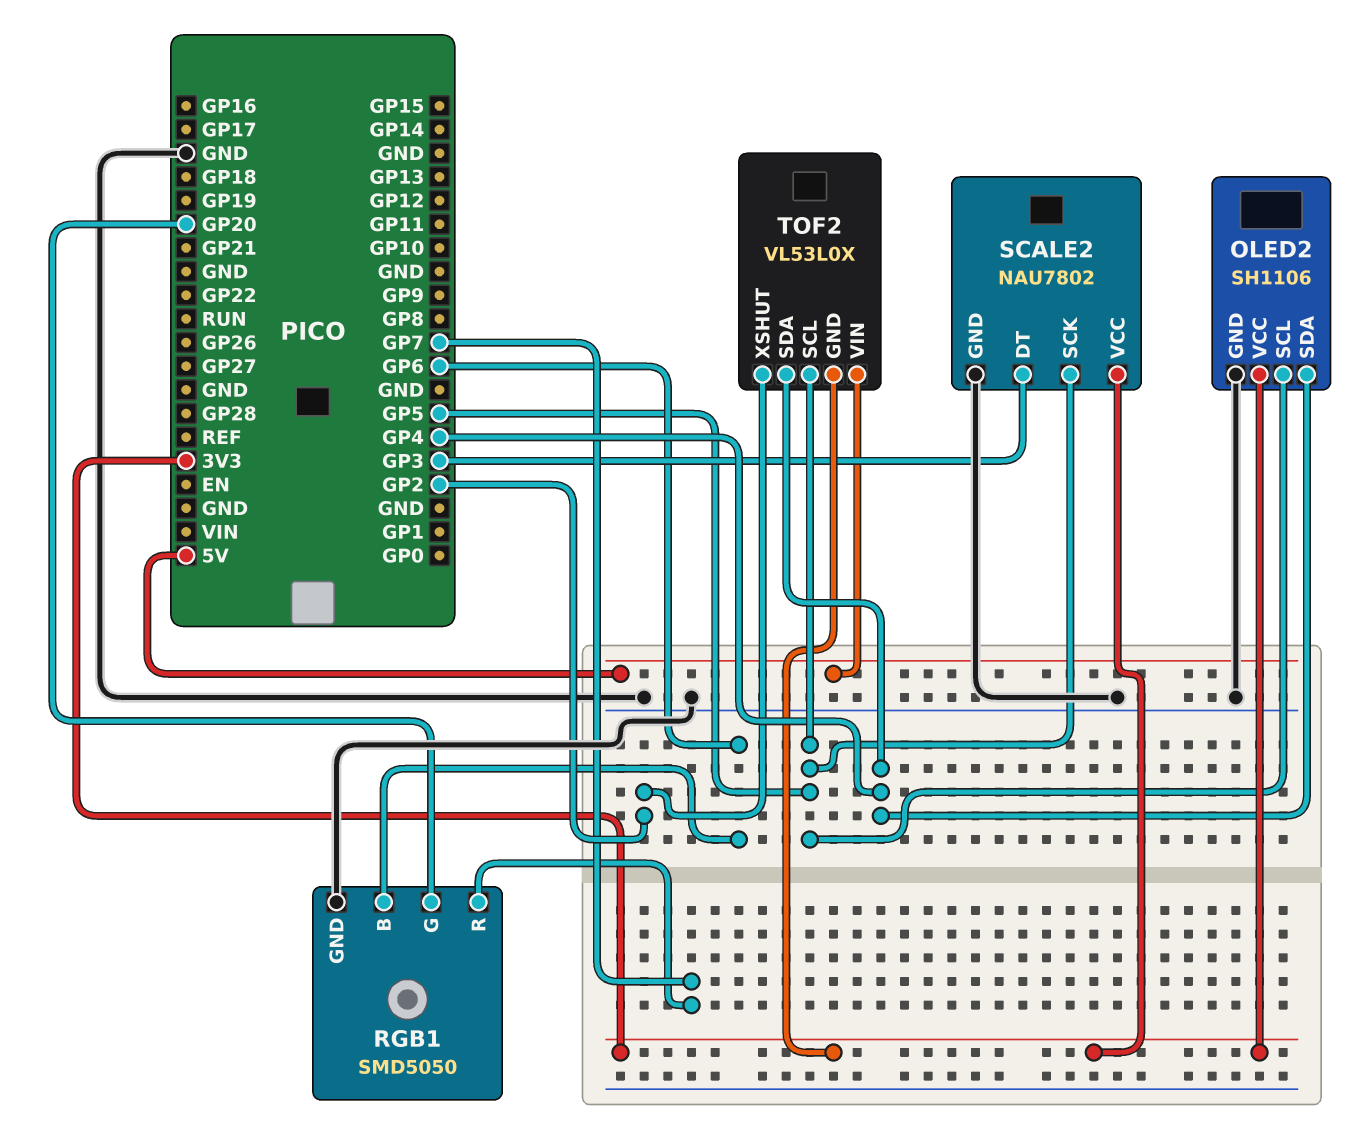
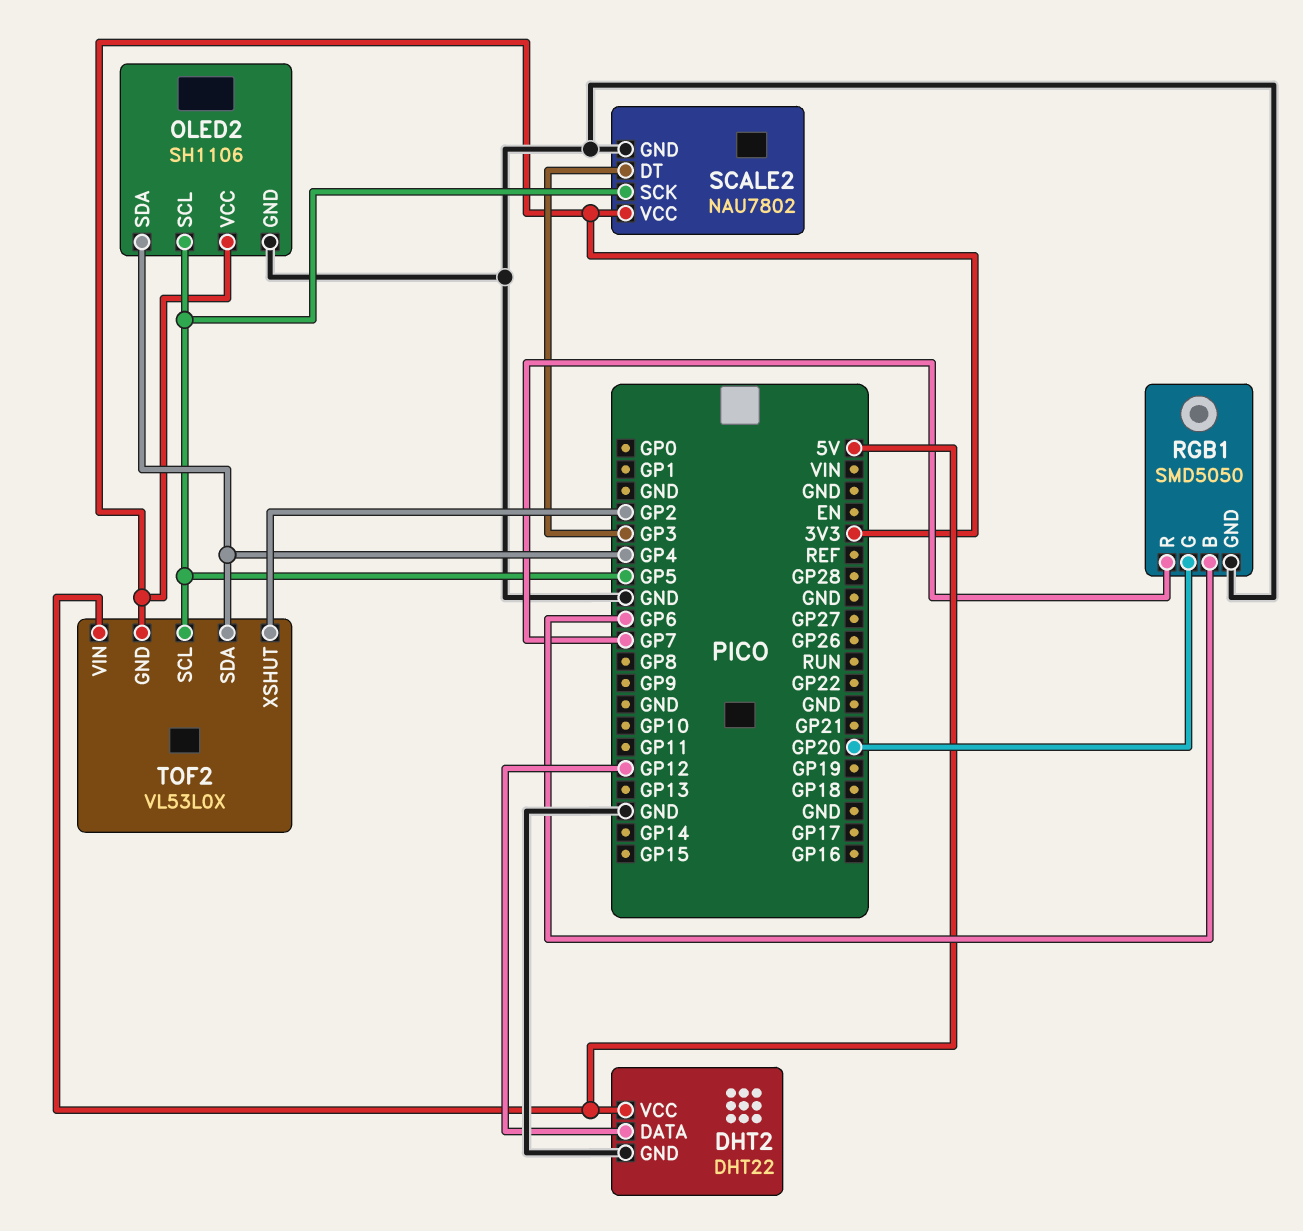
DHT2: none -> DHT22
DHT2 pin DATA: none -> GP12
DHT2 pin GND: none -> GND
DHT2 pin VCC: none -> 5V

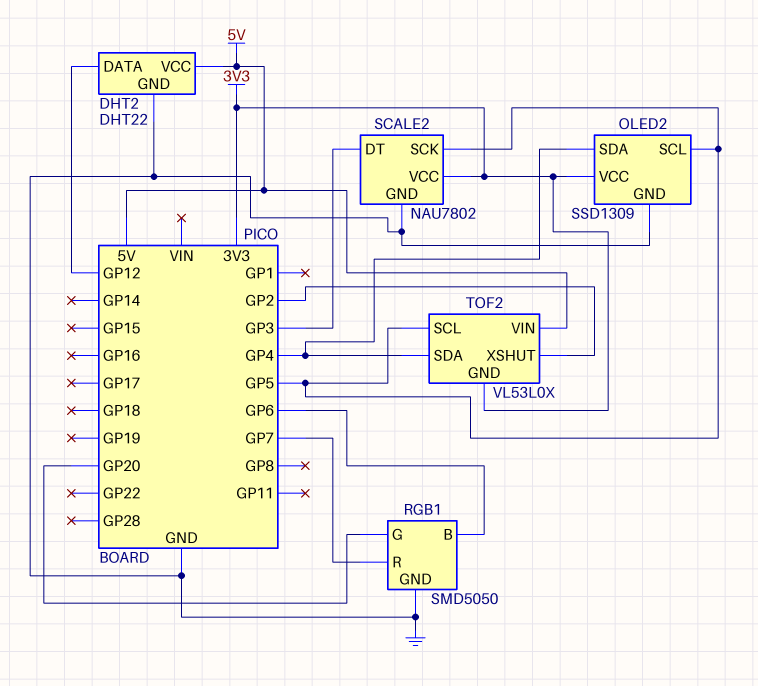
OLED2: SH1106 -> SSD1309

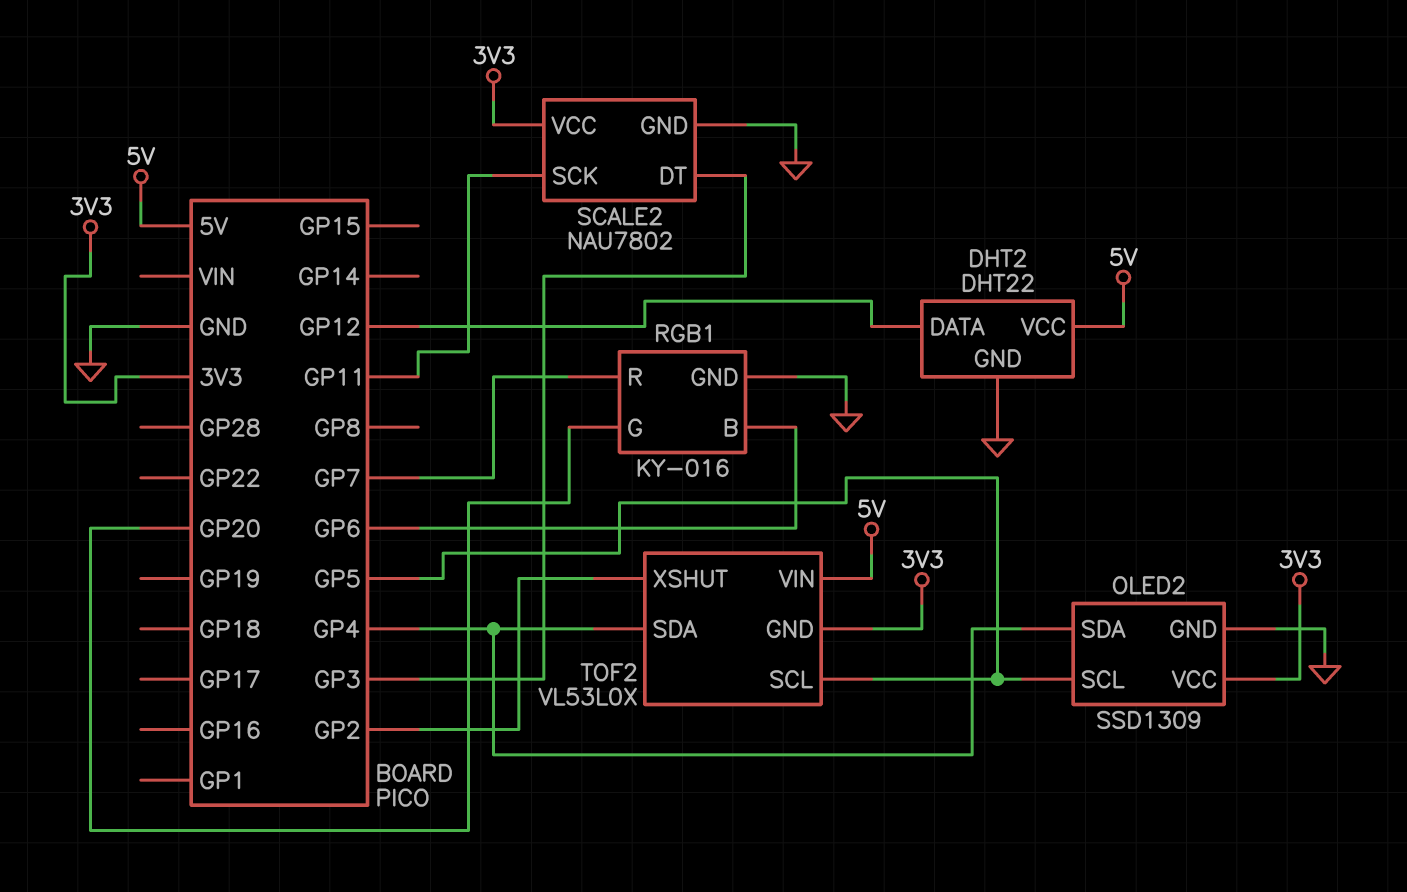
RGB1: SMD5050 -> KY-016
SCALE2 pin SCK: GP5 -> GP11

